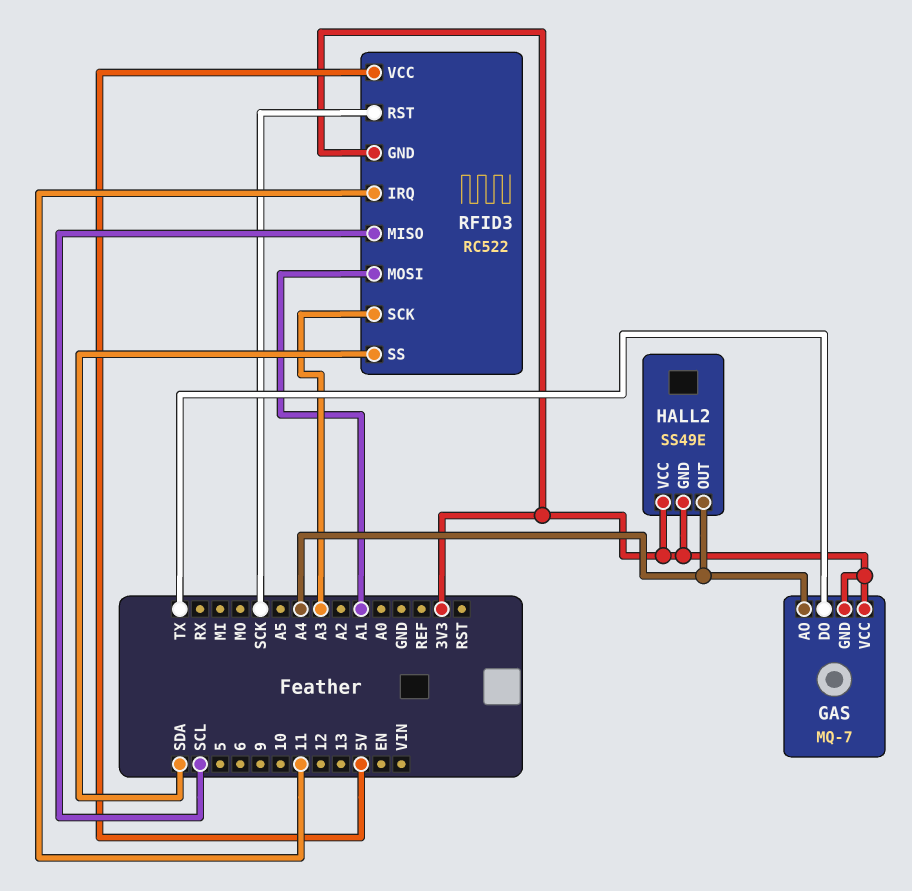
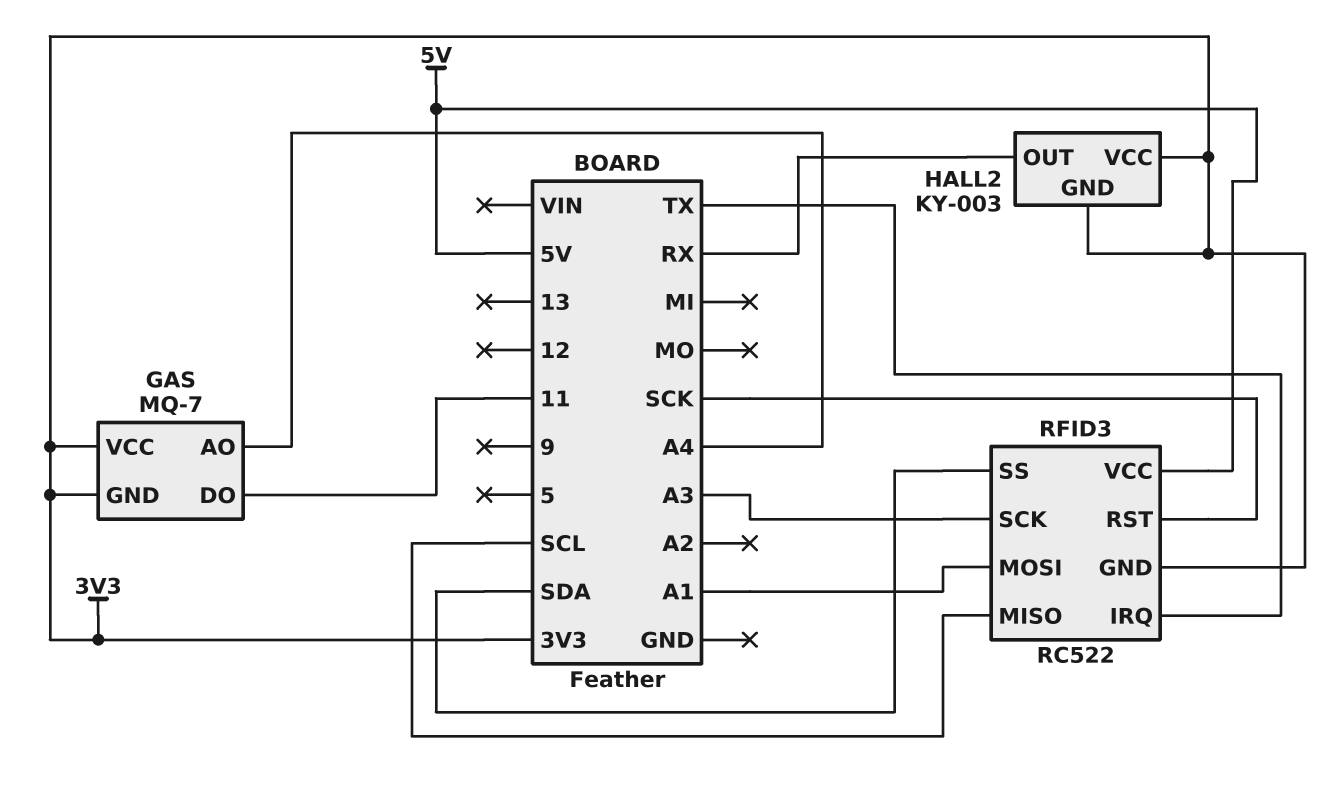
GAS pin DO: TX -> 11
HALL2: SS49E -> KY-003
HALL2 pin OUT: A4 -> RX
RFID3 pin IRQ: 11 -> TX

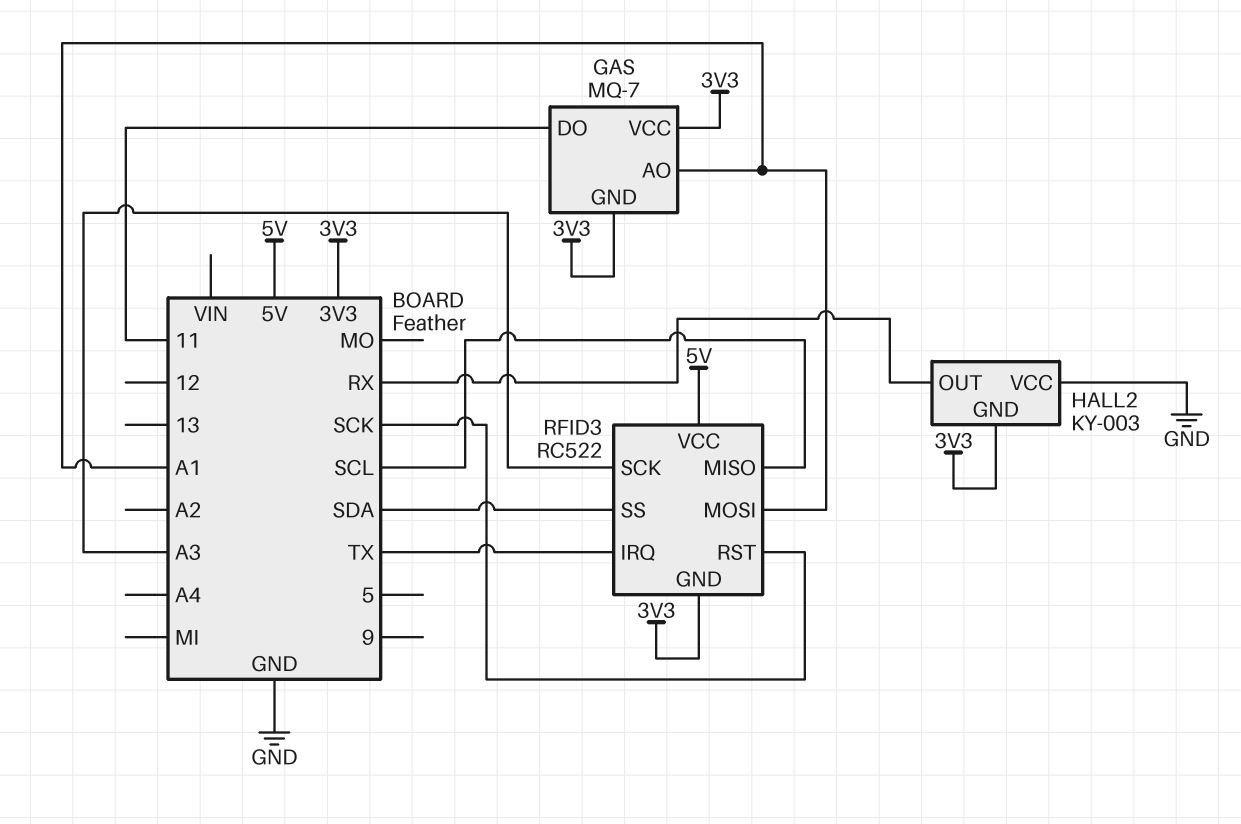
GAS pin AO: A4 -> A1
HALL2 pin VCC: 3V3 -> GND

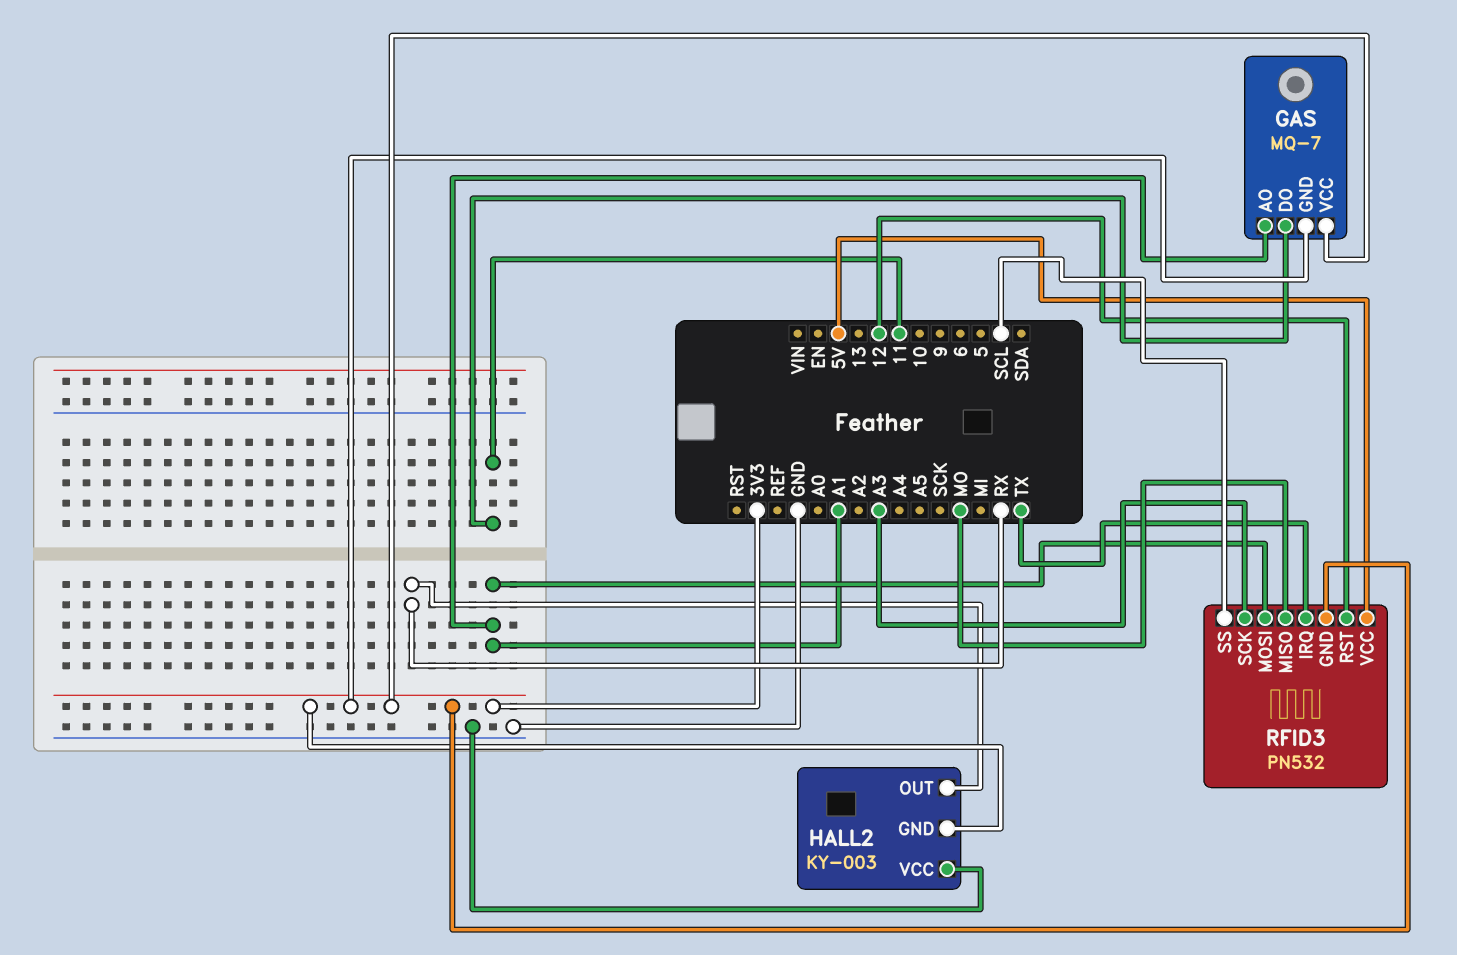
RFID3: RC522 -> PN532
RFID3 pin MISO: SCL -> MO
RFID3 pin RST: SCK -> 12
RFID3 pin SS: SDA -> SCL

